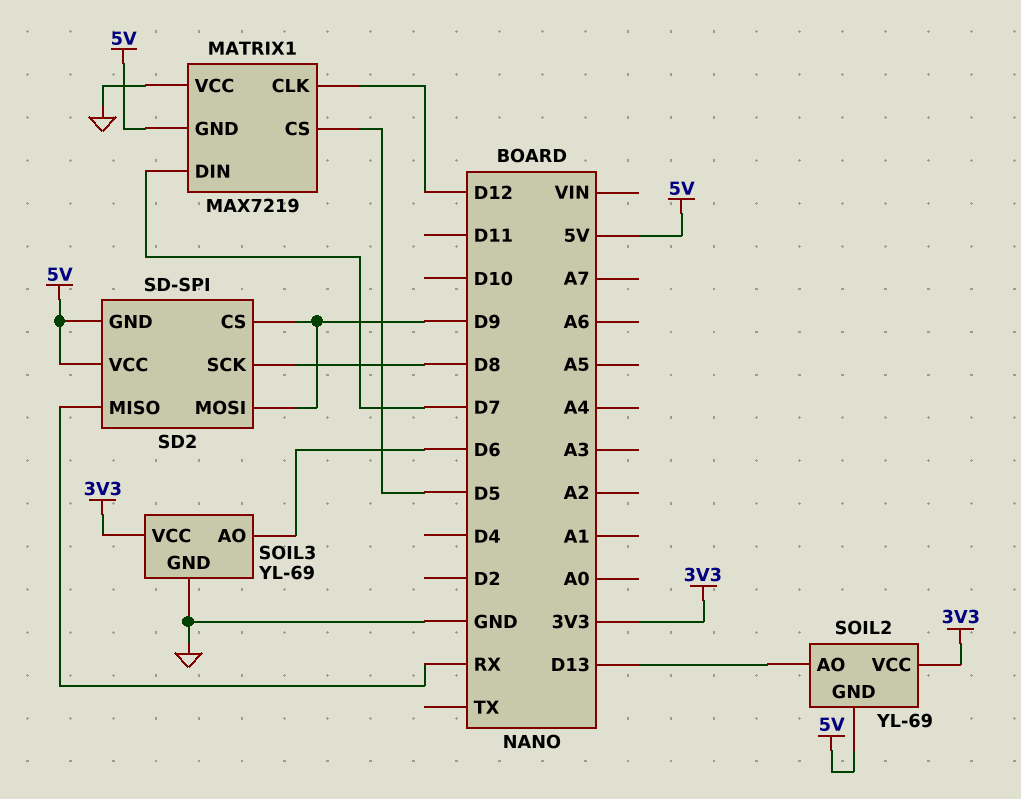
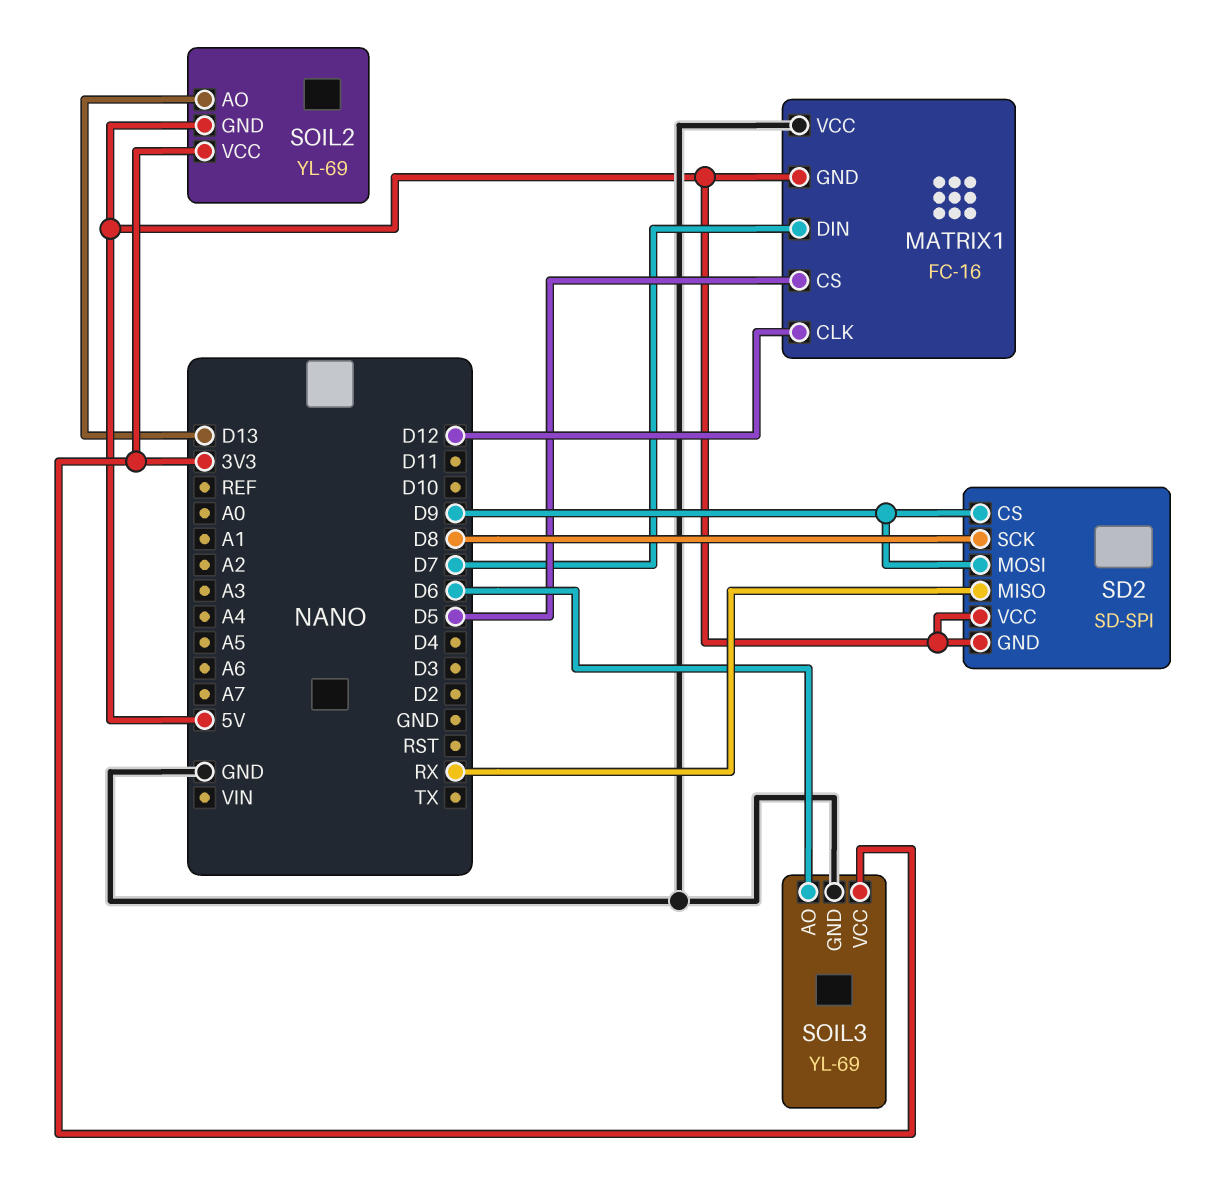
MATRIX1: MAX7219 -> FC-16

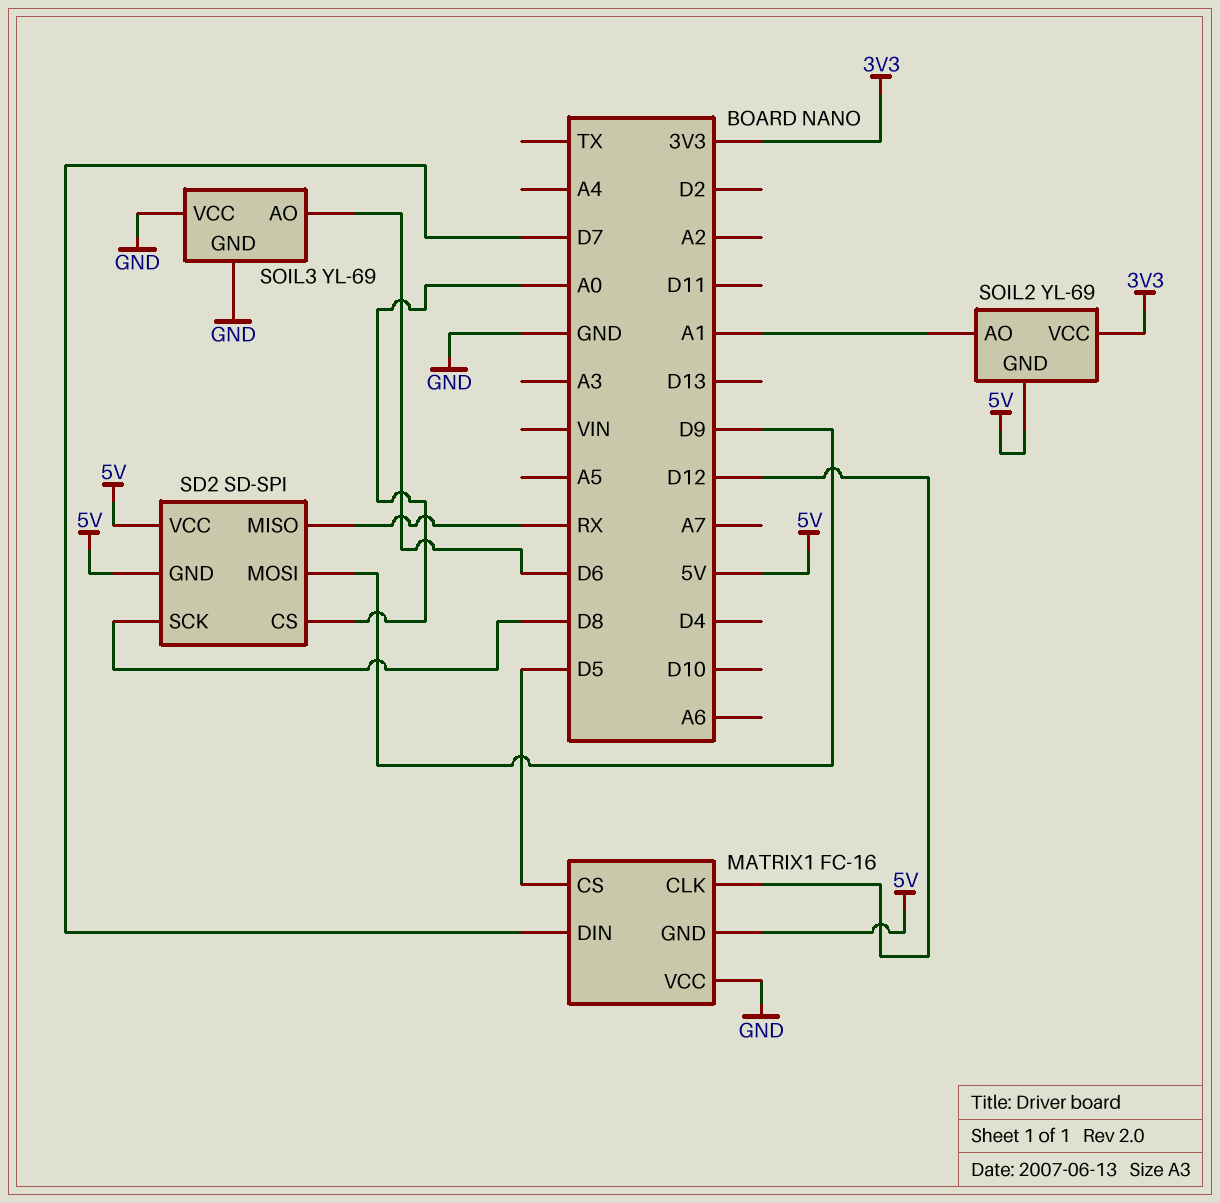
SD2 pin CS: D9 -> A0
SOIL2 pin AO: D13 -> A1
SOIL3 pin VCC: 3V3 -> GND

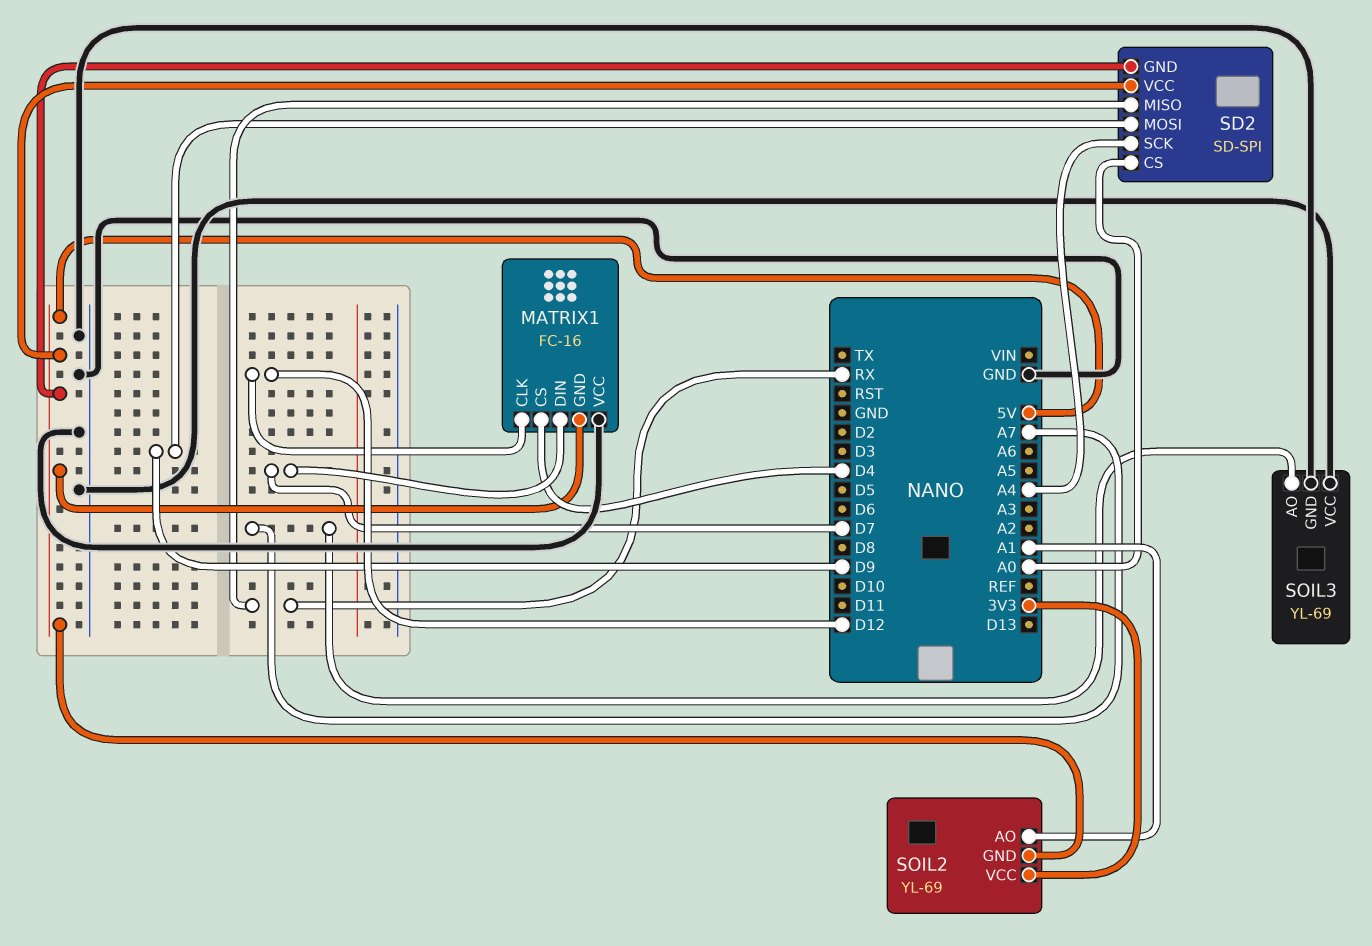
MATRIX1 pin CS: D5 -> D4
SD2 pin SCK: D8 -> A4
SOIL3 pin AO: D6 -> A7

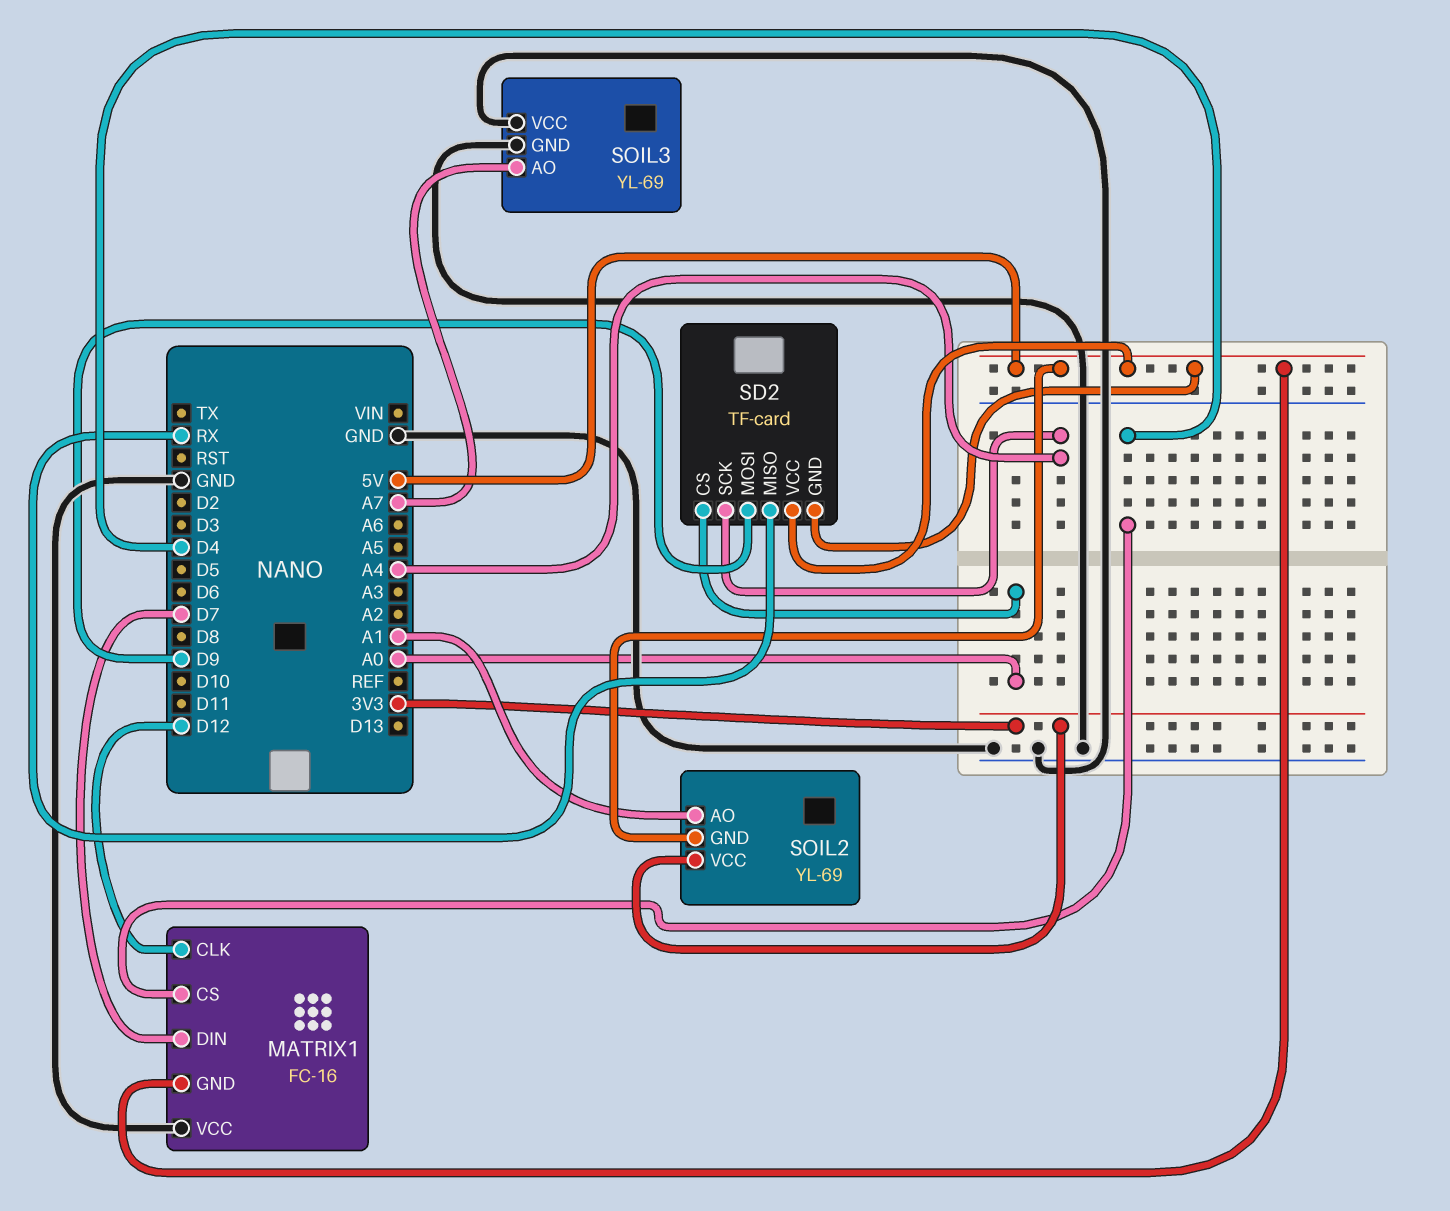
SD2: SD-SPI -> TF-card

